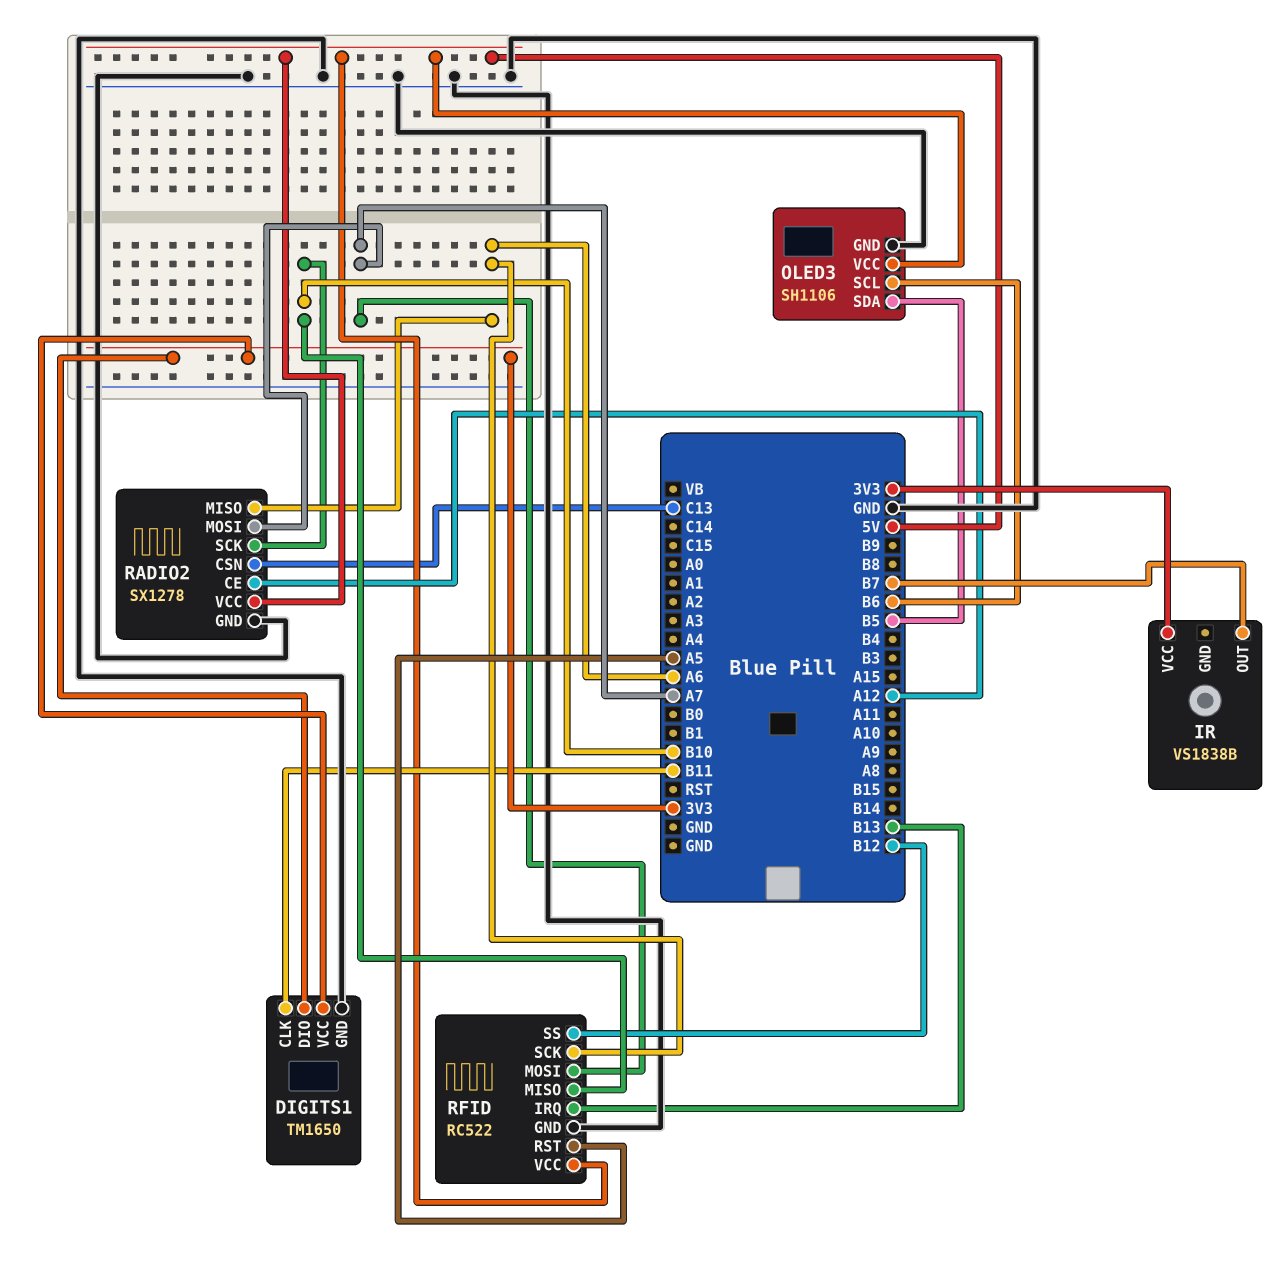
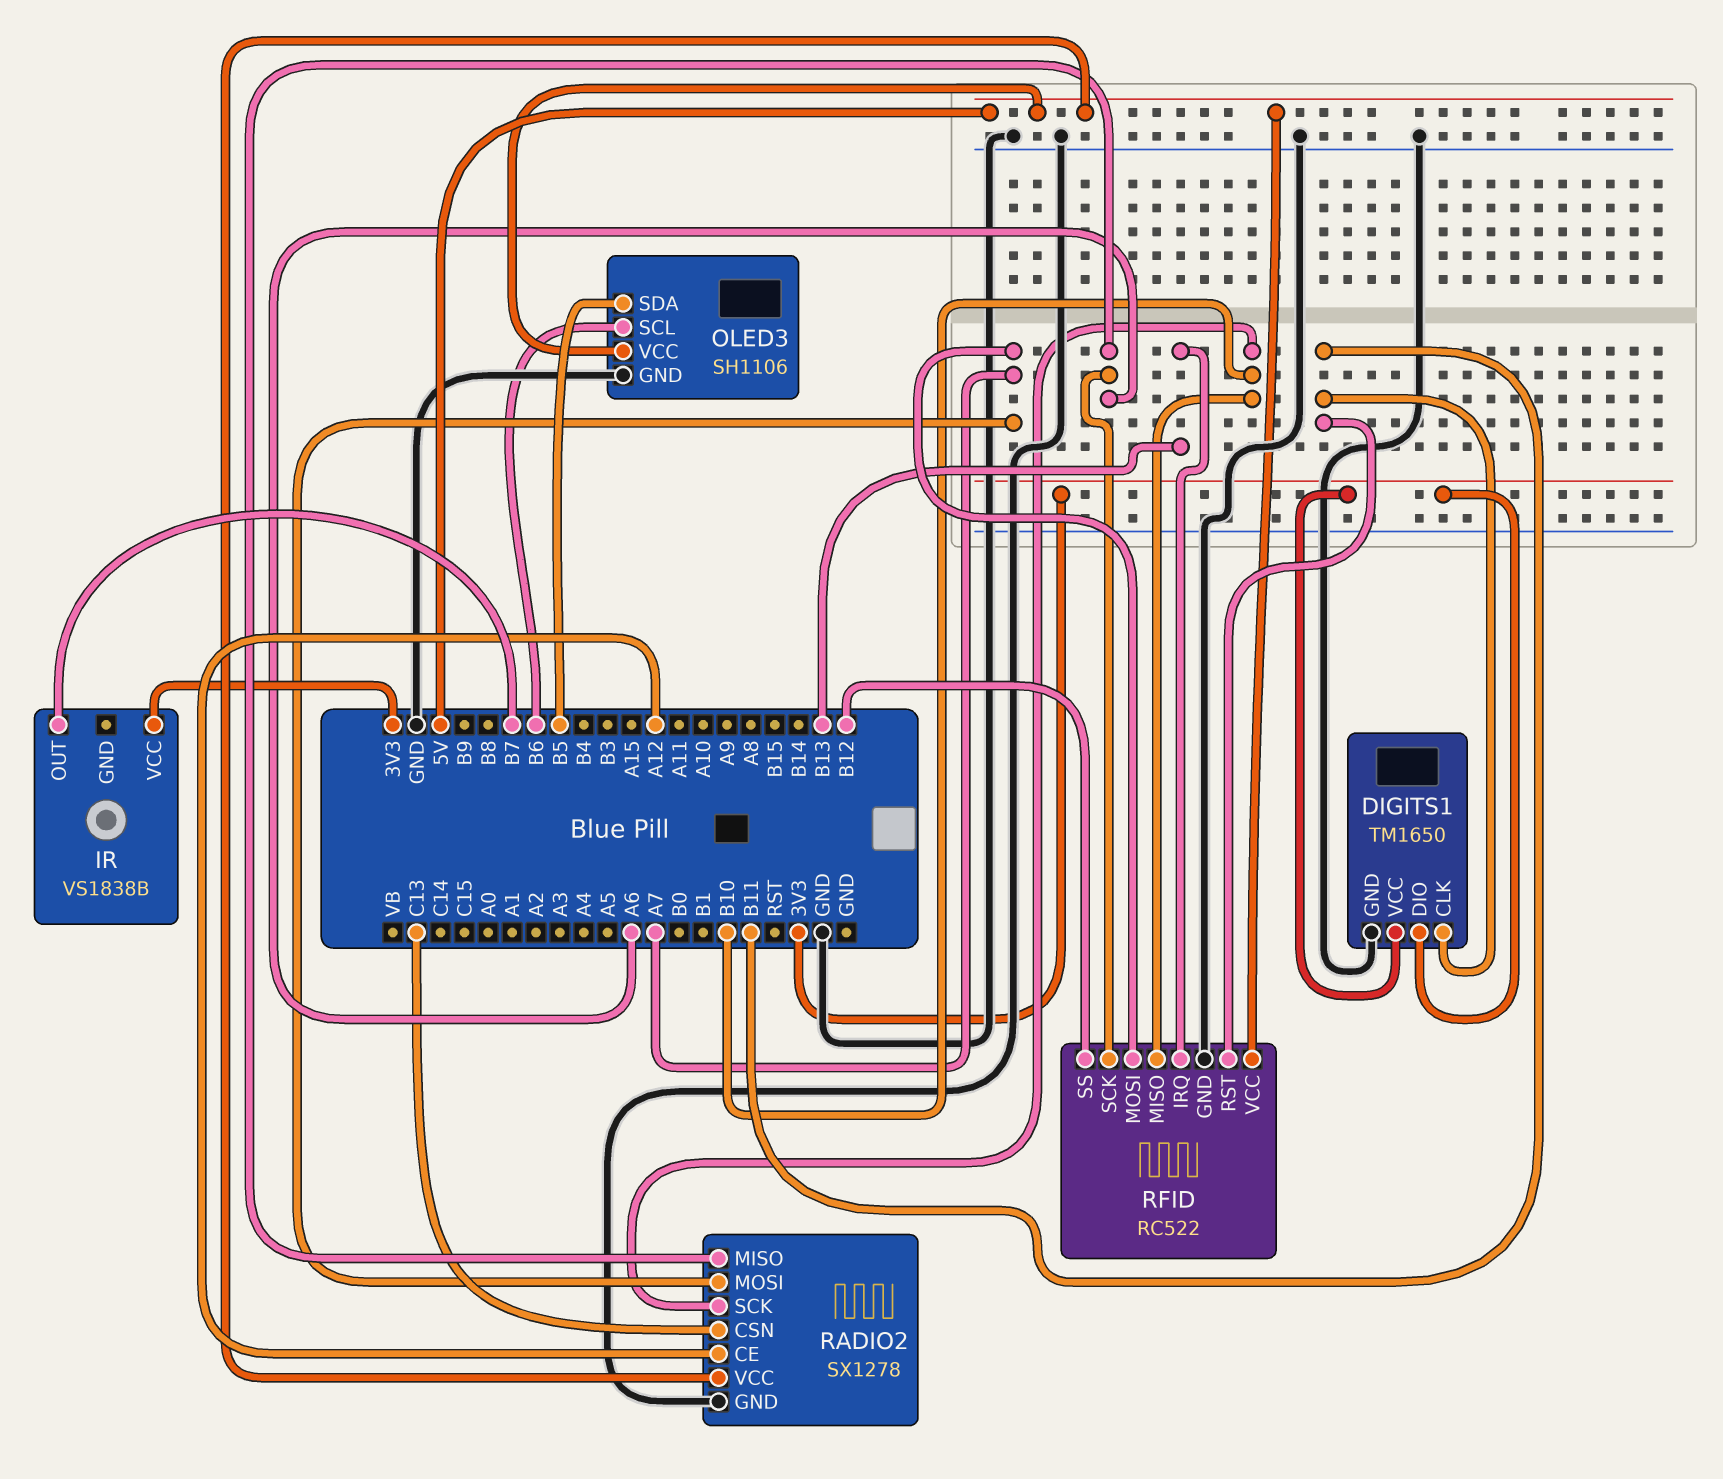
RFID pin RST: A5 -> B11

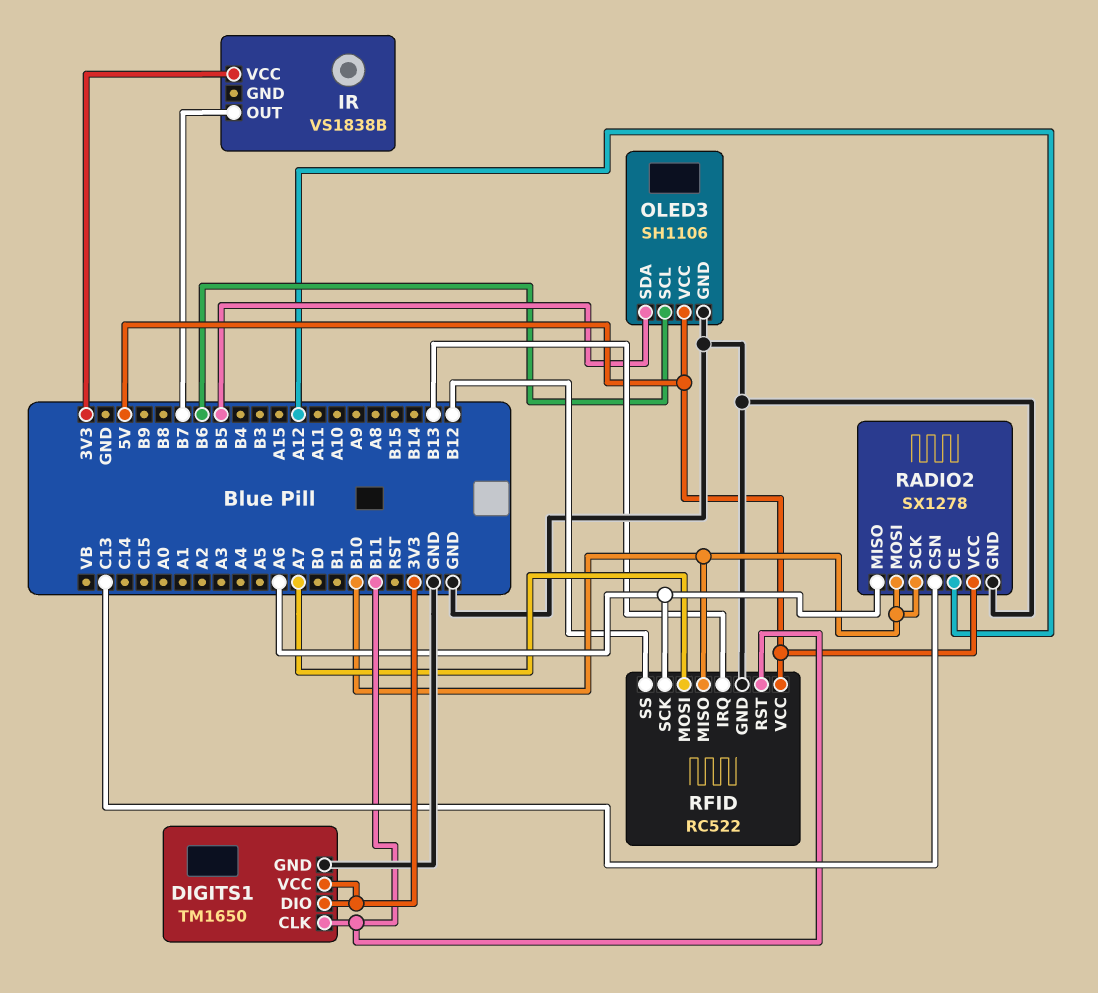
RADIO2 pin MOSI: A7 -> B10

